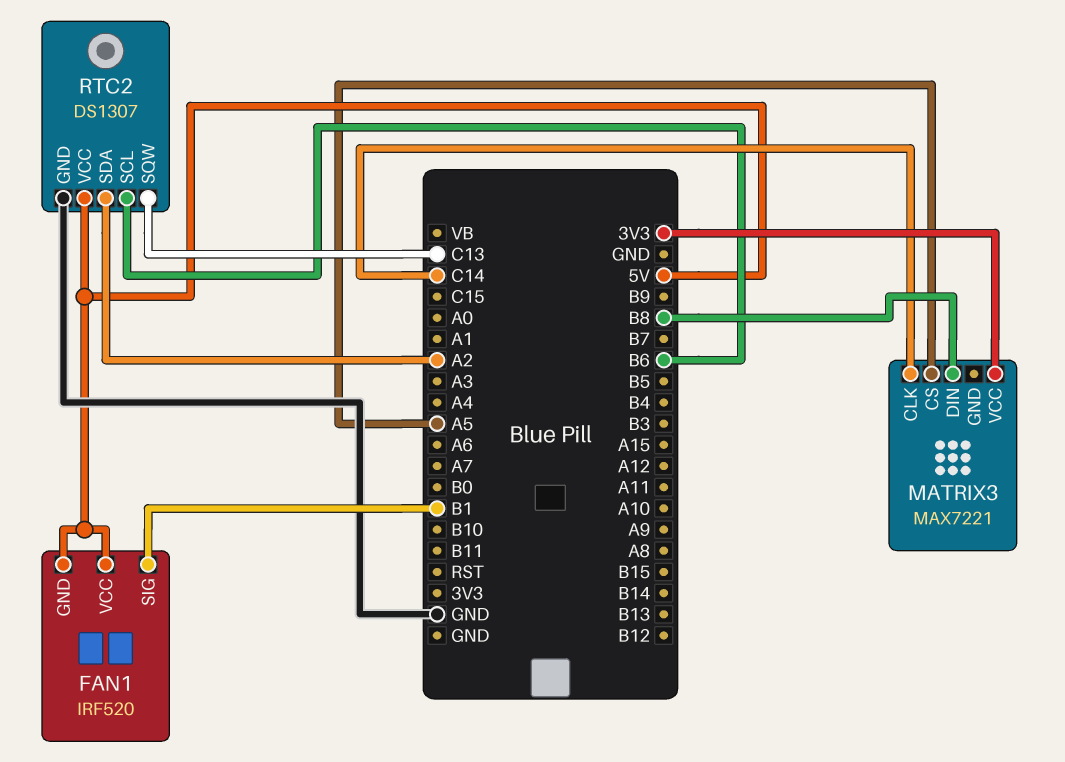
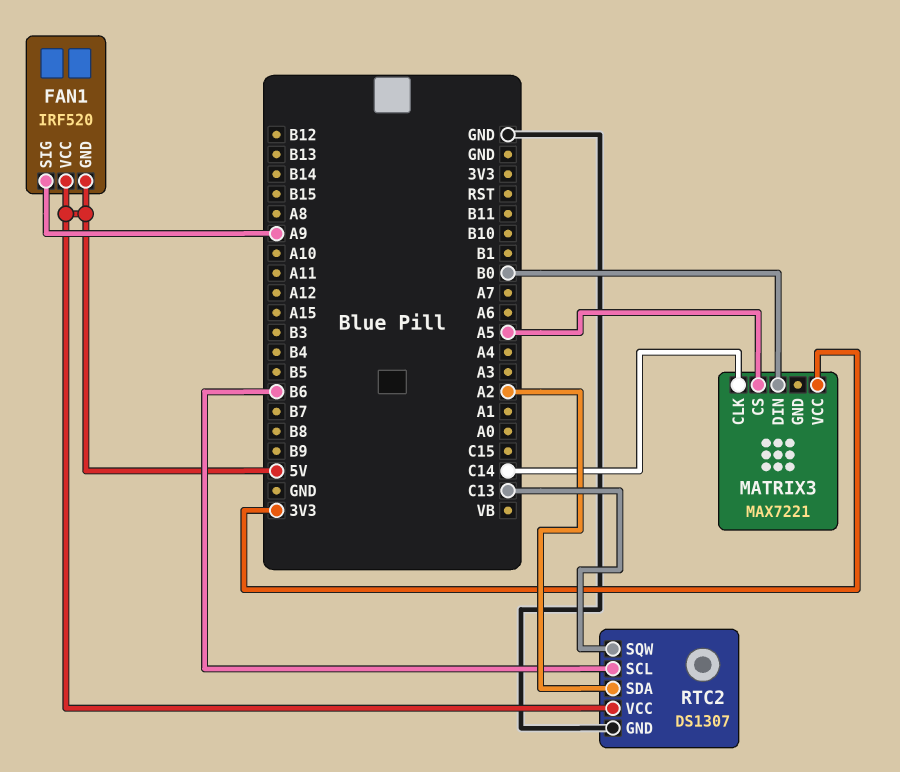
FAN1 pin SIG: B1 -> A9
MATRIX3 pin DIN: B8 -> B0

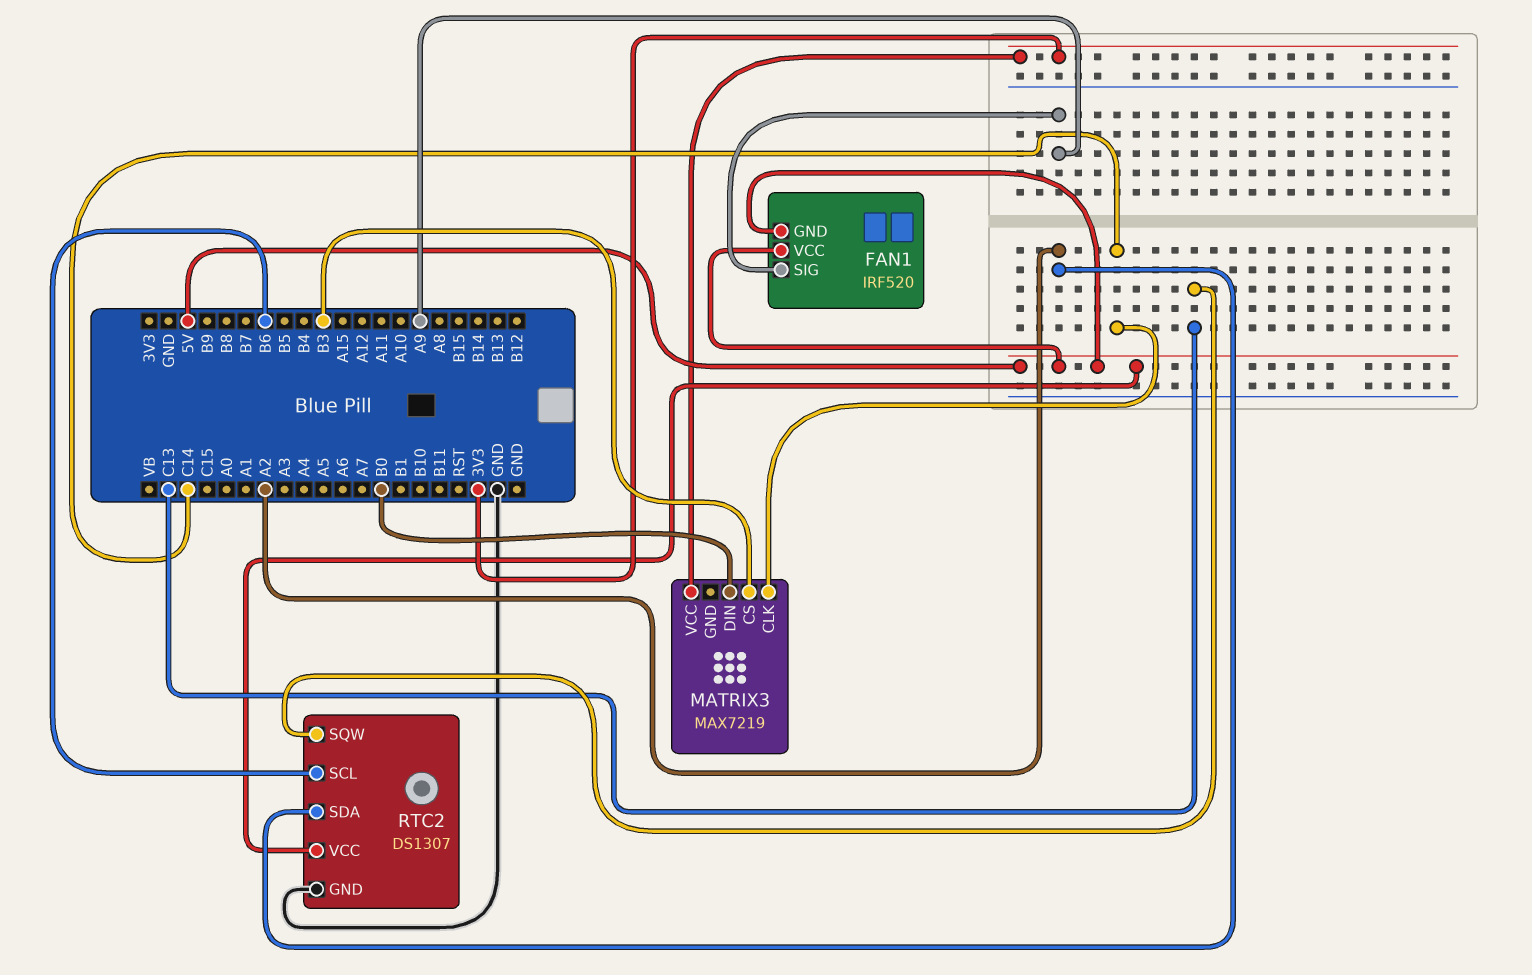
MATRIX3: MAX7221 -> MAX7219
MATRIX3 pin CS: A5 -> B3

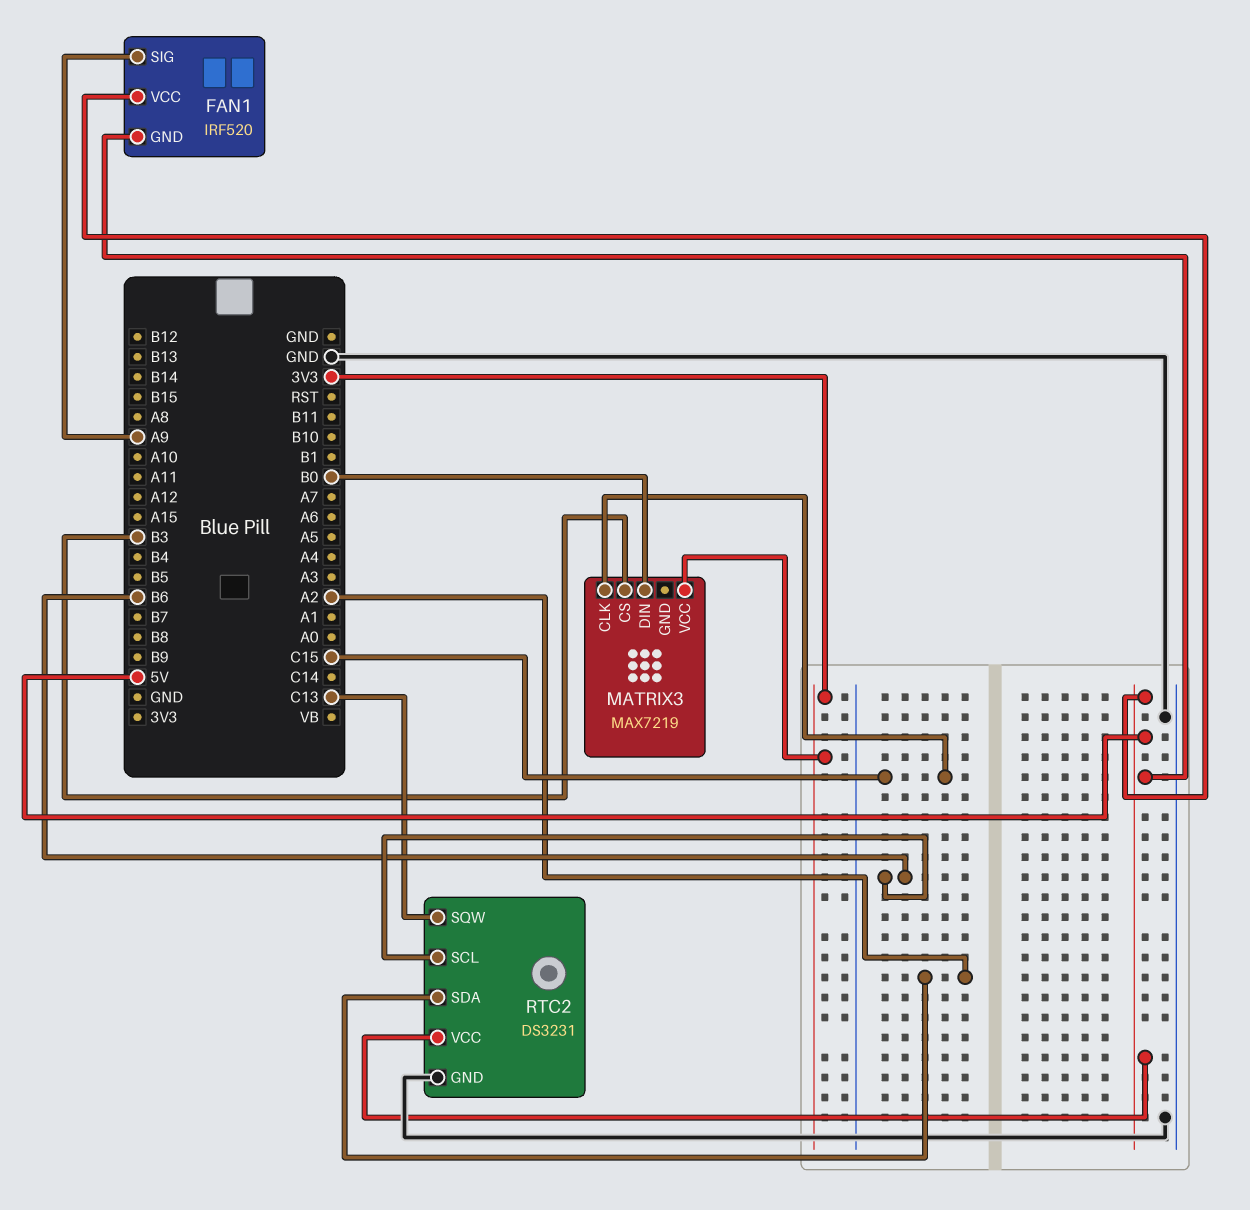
MATRIX3 pin CLK: C14 -> C15
RTC2: DS1307 -> DS3231

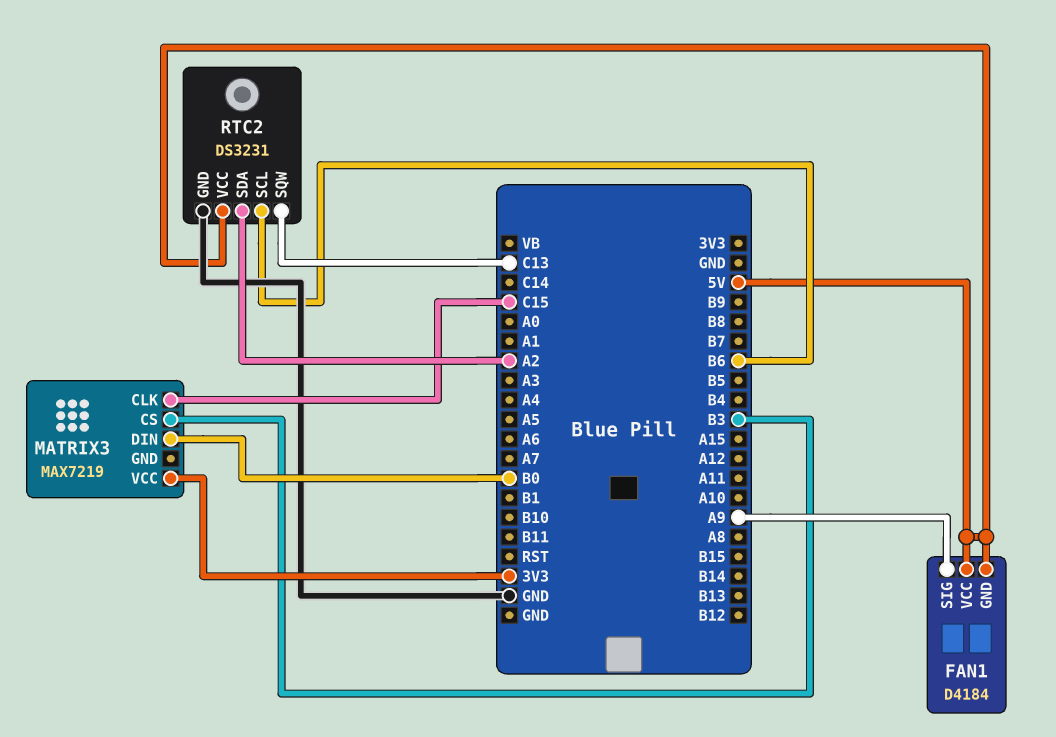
FAN1: IRF520 -> D4184

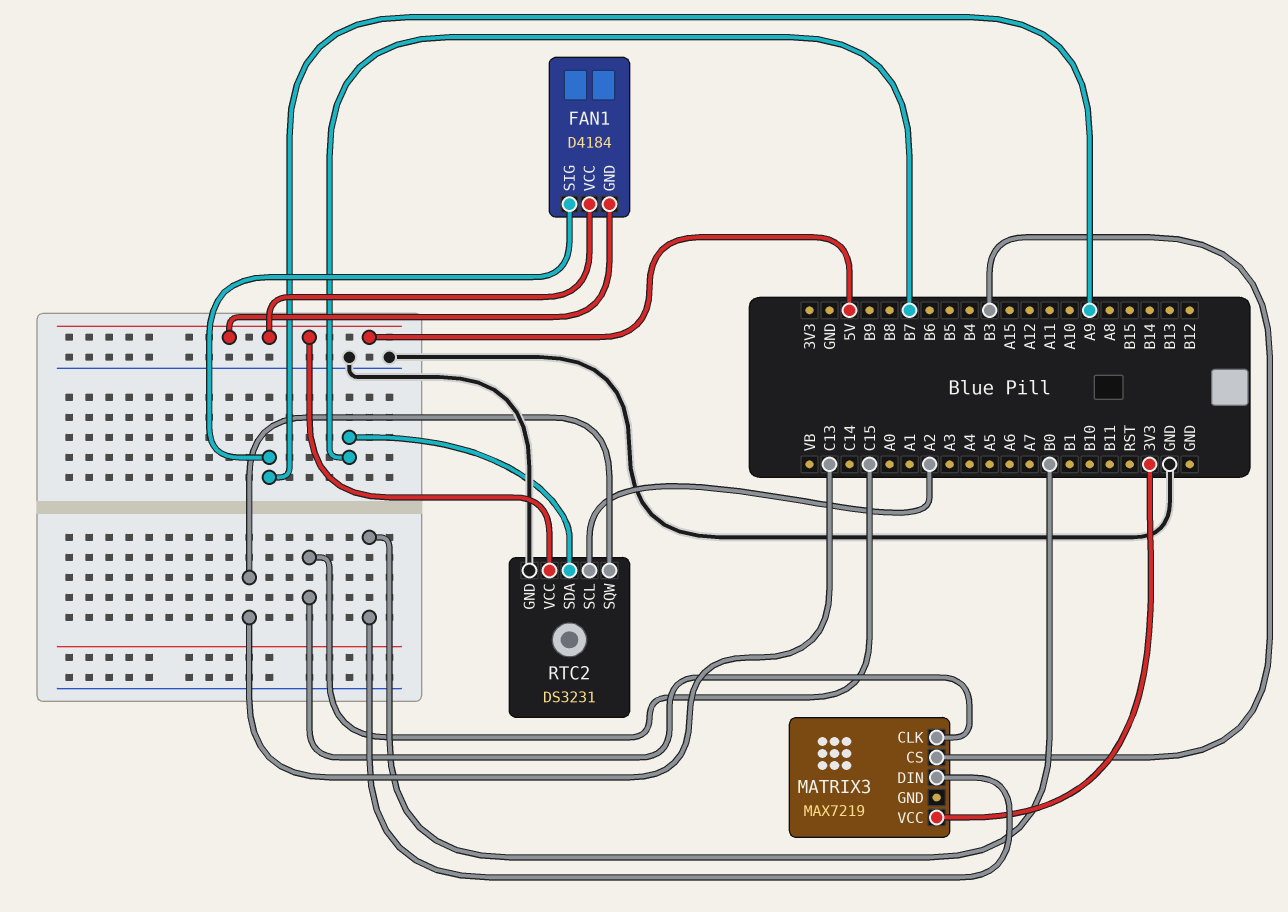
RTC2 pin SCL: B6 -> A2
RTC2 pin SDA: A2 -> B7

